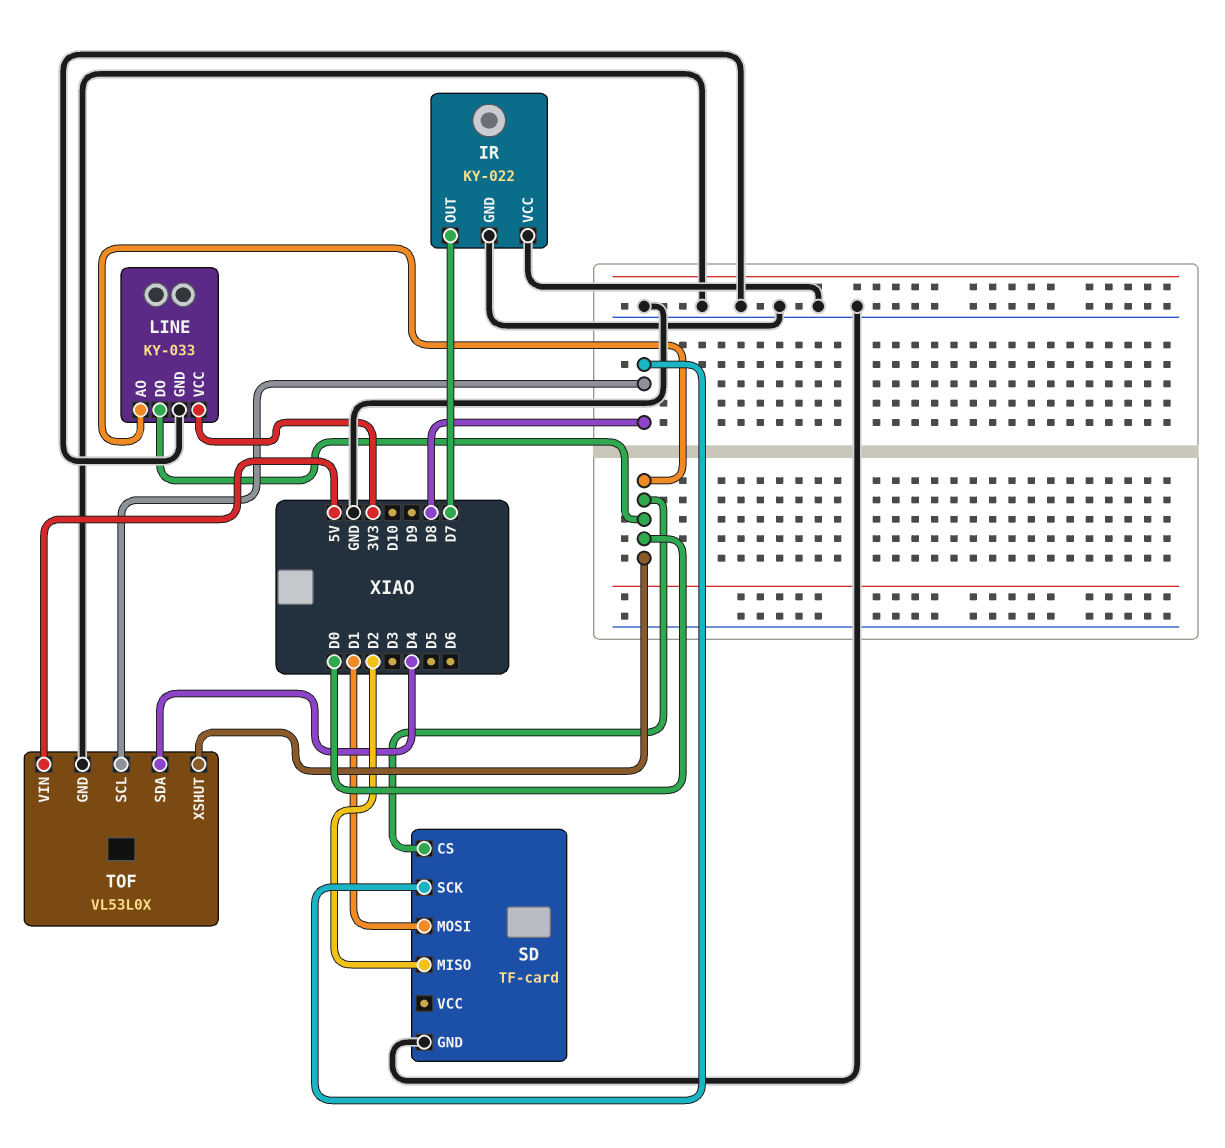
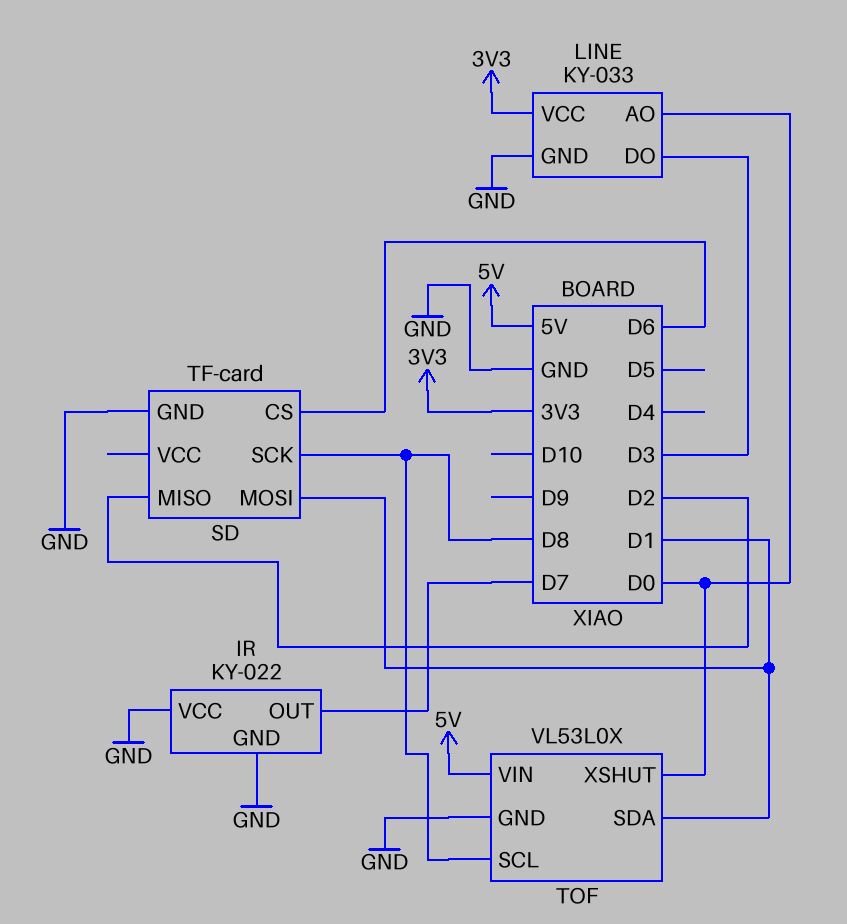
LINE pin DO: D0 -> D3
SD pin CS: D0 -> D6
TOF pin SDA: D4 -> D1

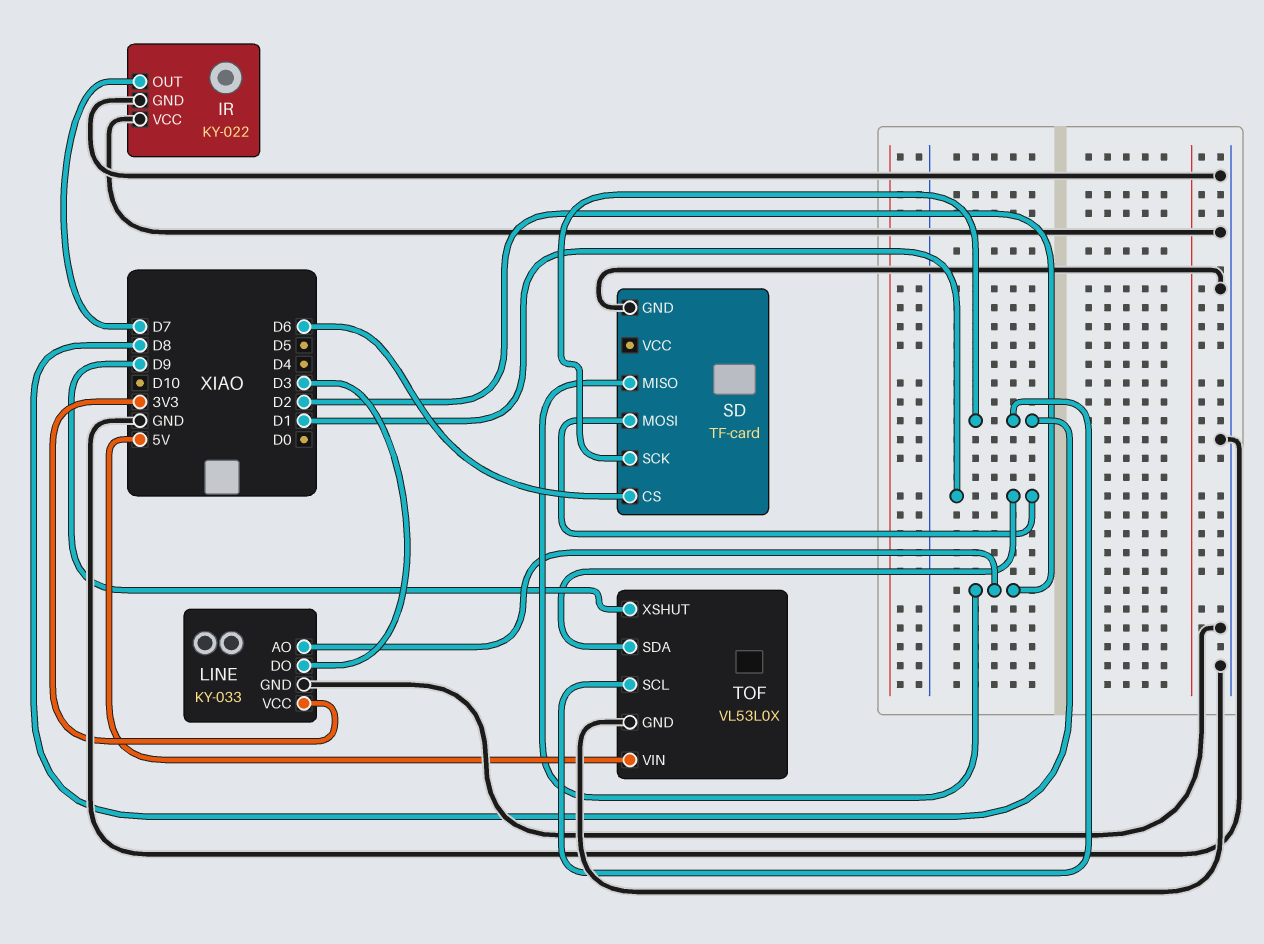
LINE pin AO: D0 -> D2
TOF pin XSHUT: D0 -> D9

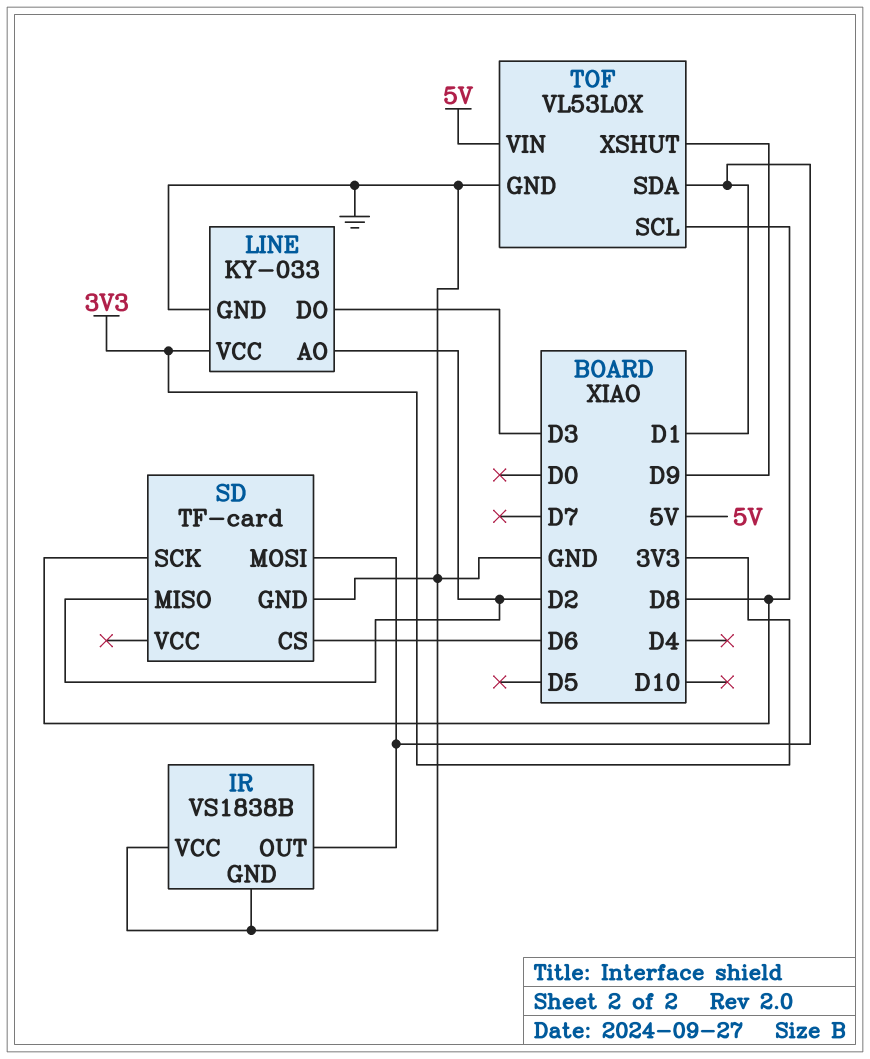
IR: KY-022 -> VS1838B
IR pin OUT: D7 -> D1

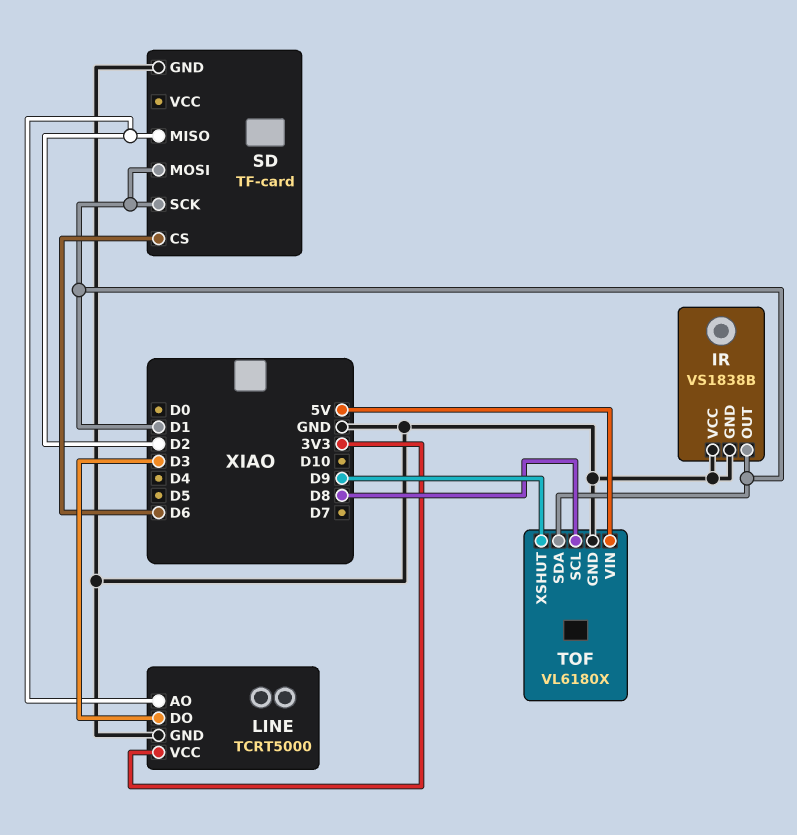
LINE: KY-033 -> TCRT5000
SD pin SCK: D8 -> D1
TOF: VL53L0X -> VL6180X

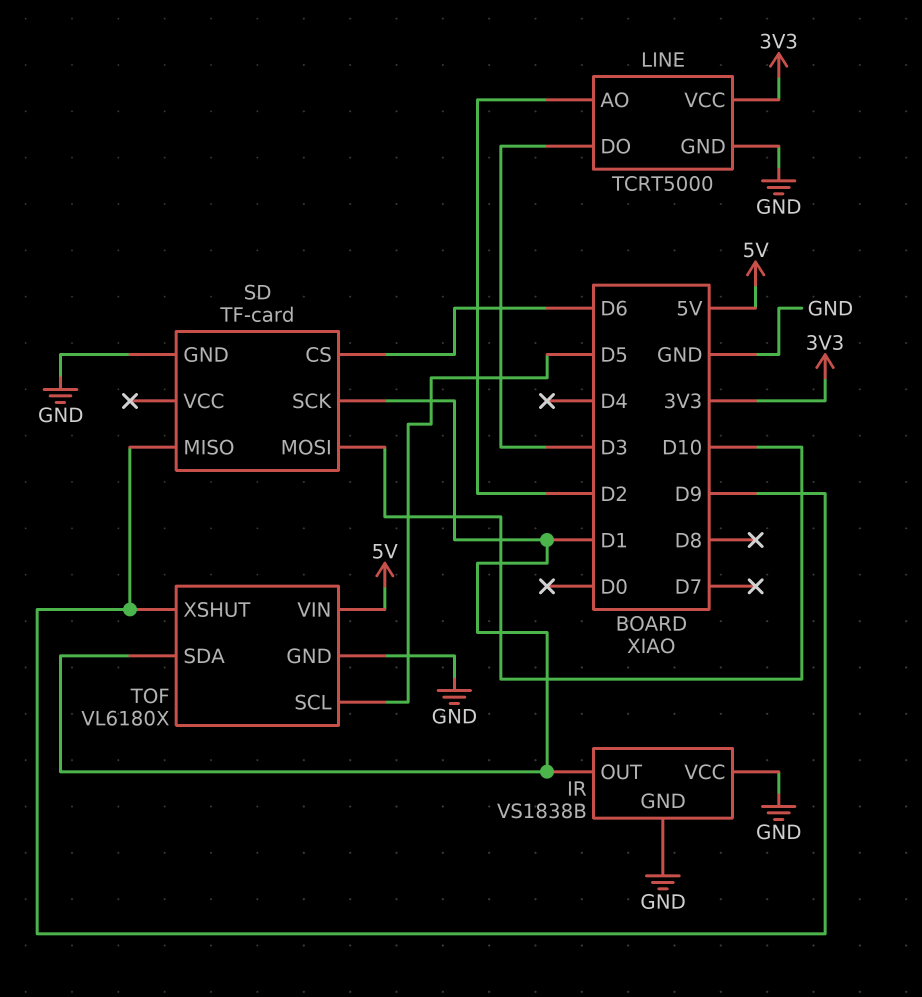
SD pin MISO: D2 -> D9
SD pin MOSI: D1 -> D10
TOF pin SCL: D8 -> D5

